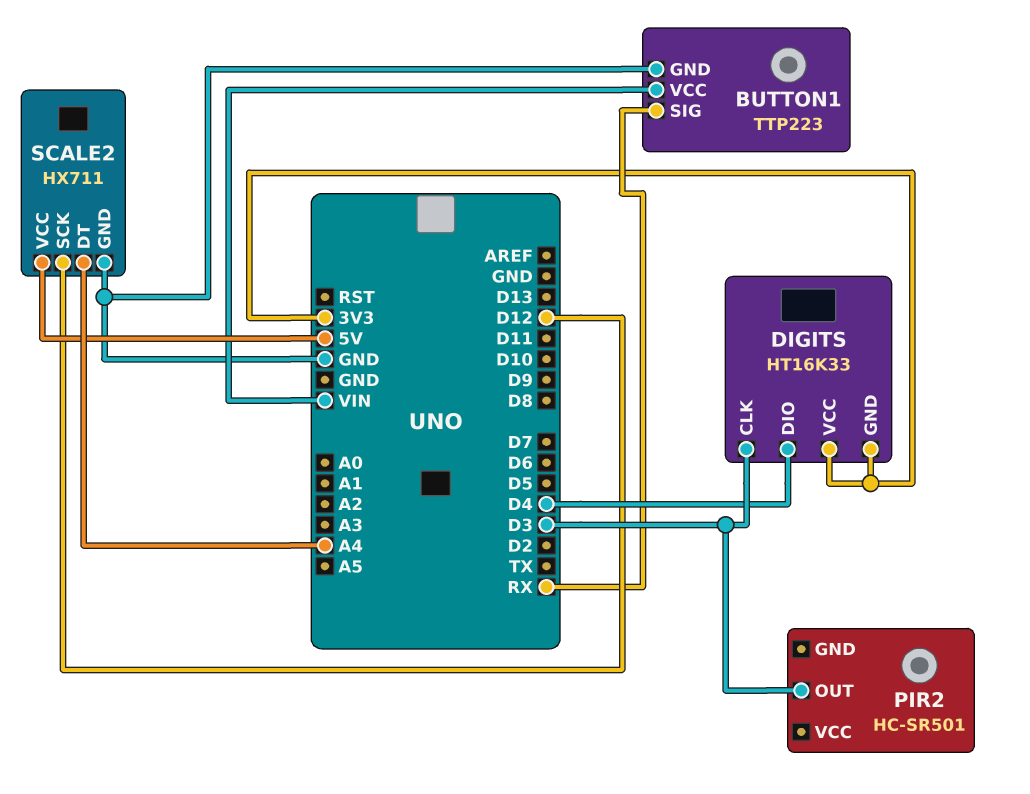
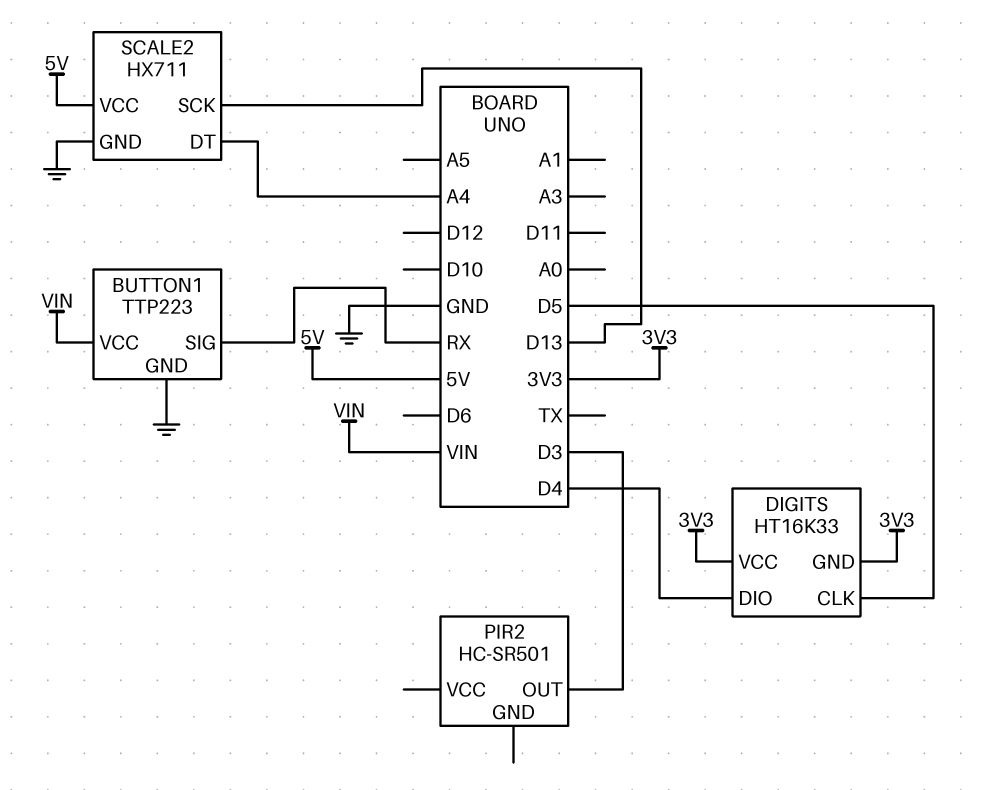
DIGITS pin CLK: D3 -> D5
SCALE2 pin SCK: D12 -> D13

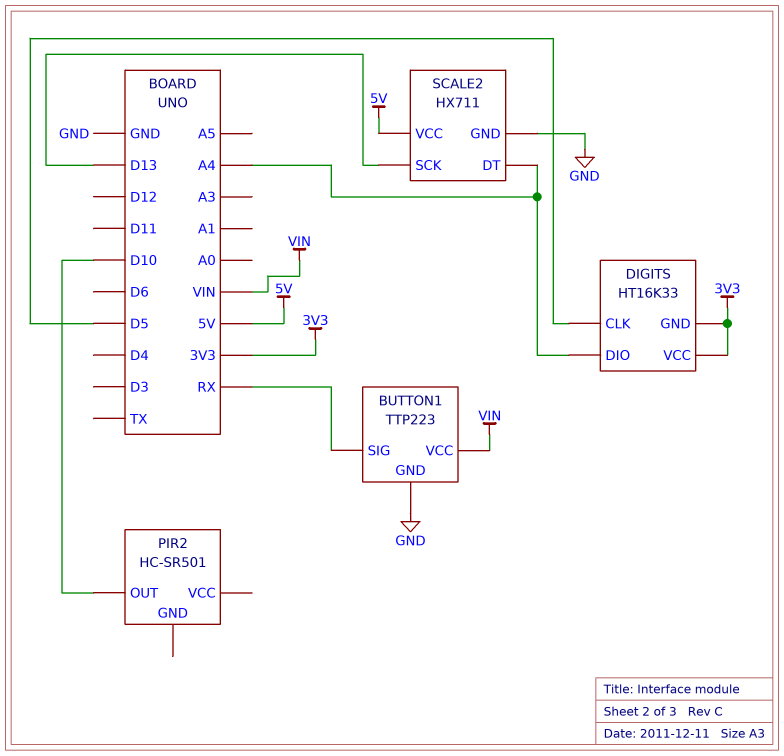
DIGITS pin DIO: D4 -> A4
PIR2 pin OUT: D3 -> D10

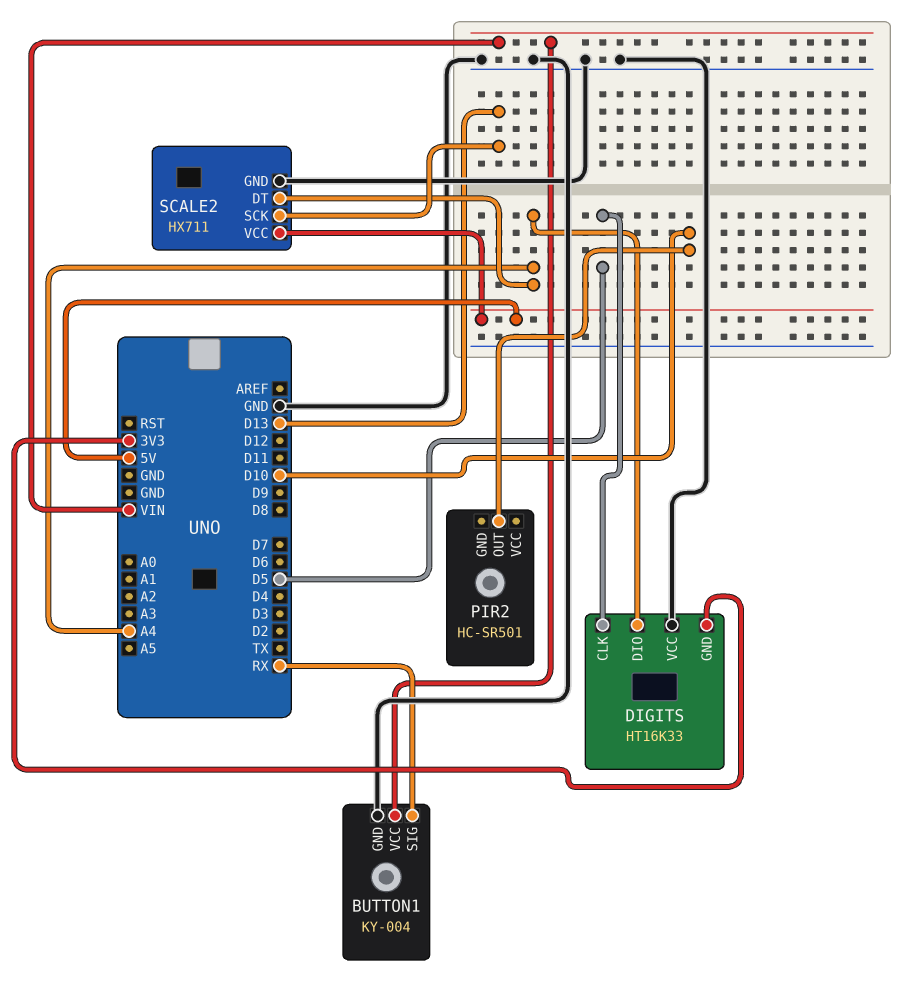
BUTTON1: TTP223 -> KY-004
DIGITS pin VCC: 3V3 -> GND

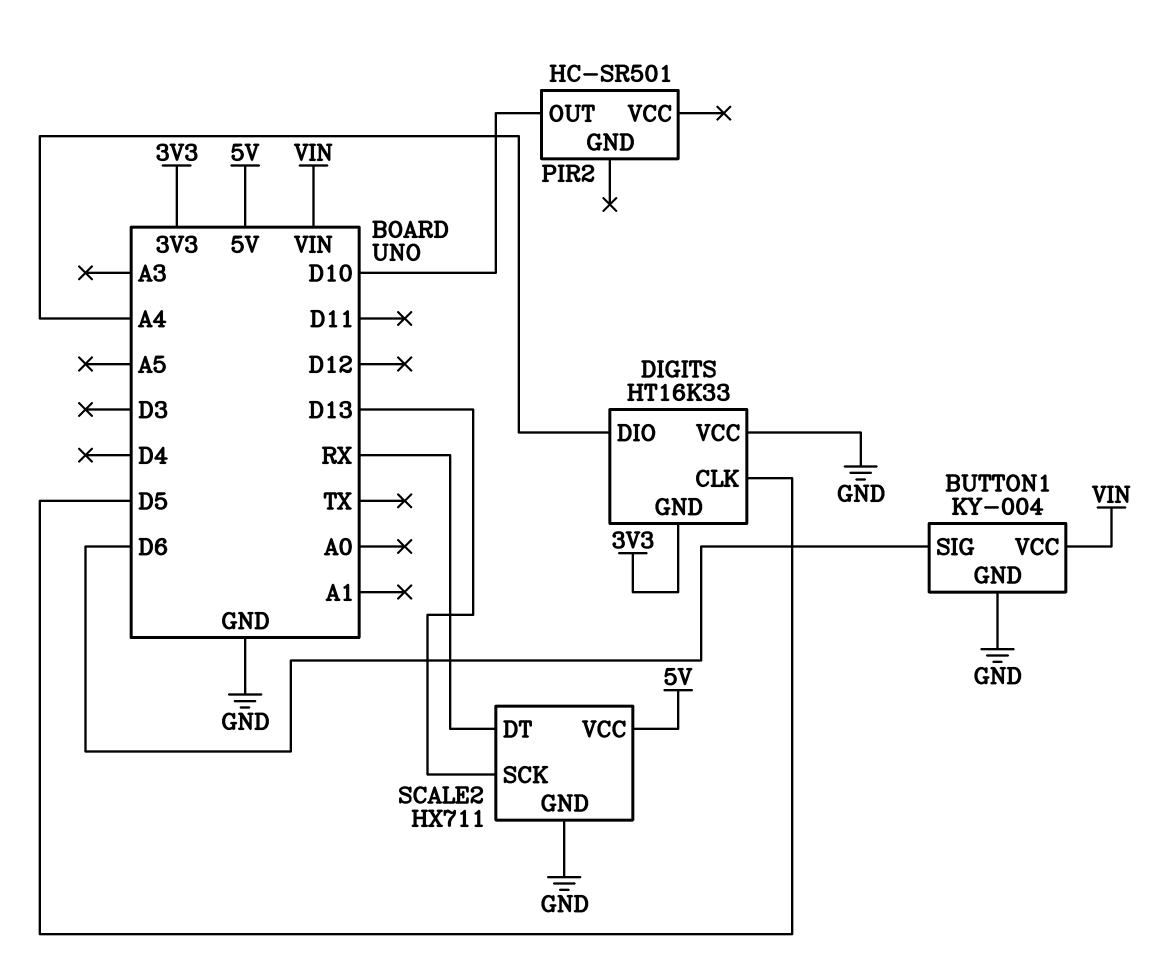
BUTTON1 pin SIG: RX -> D6
SCALE2 pin DT: A4 -> RX

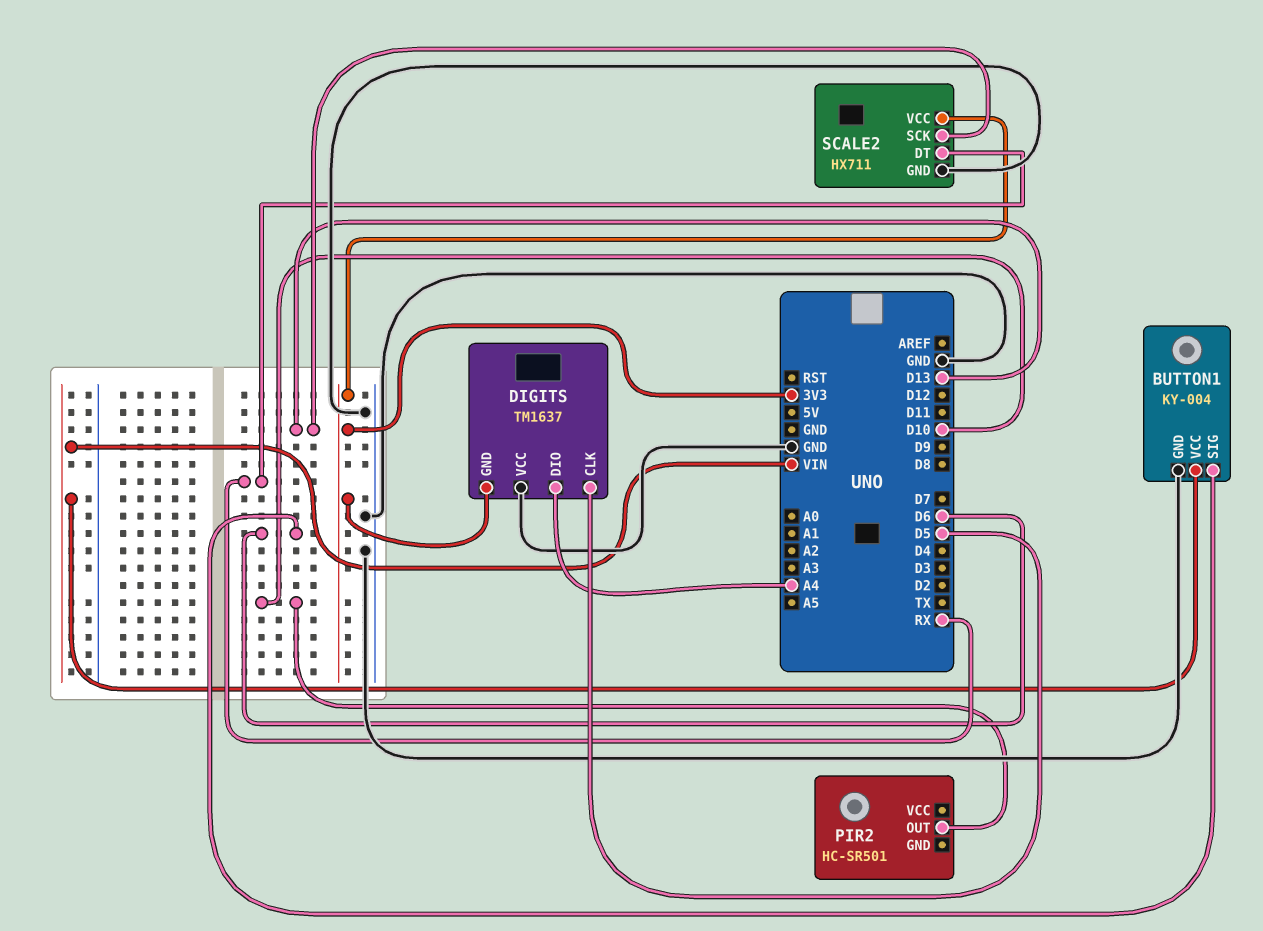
DIGITS: HT16K33 -> TM1637
SCALE2 pin VCC: 5V -> 3V3

